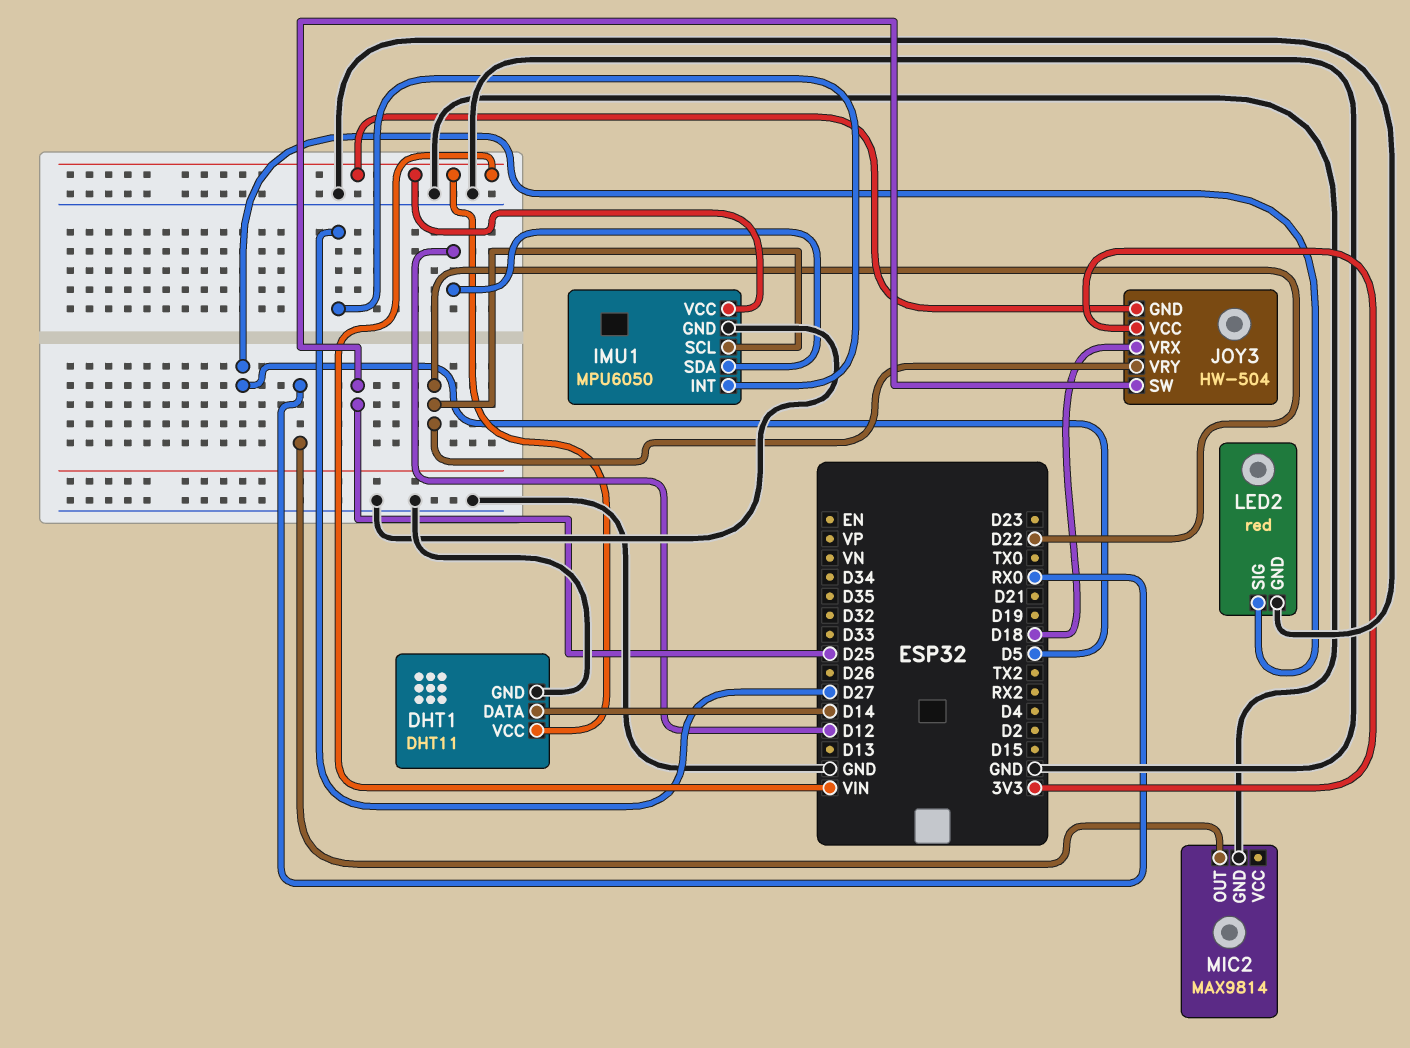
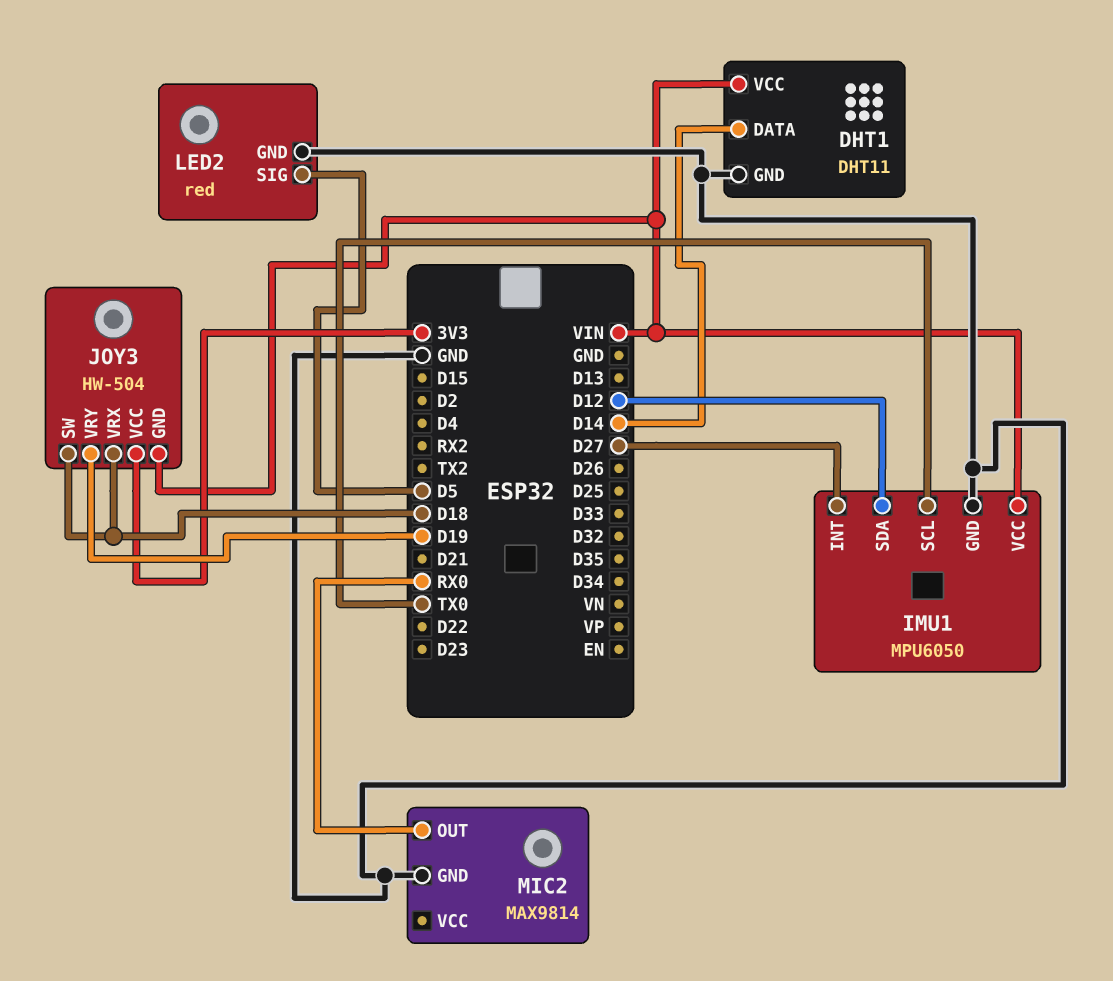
IMU1 pin SCL: D22 -> TX0
JOY3 pin SW: D25 -> D18
JOY3 pin VRY: D22 -> D19

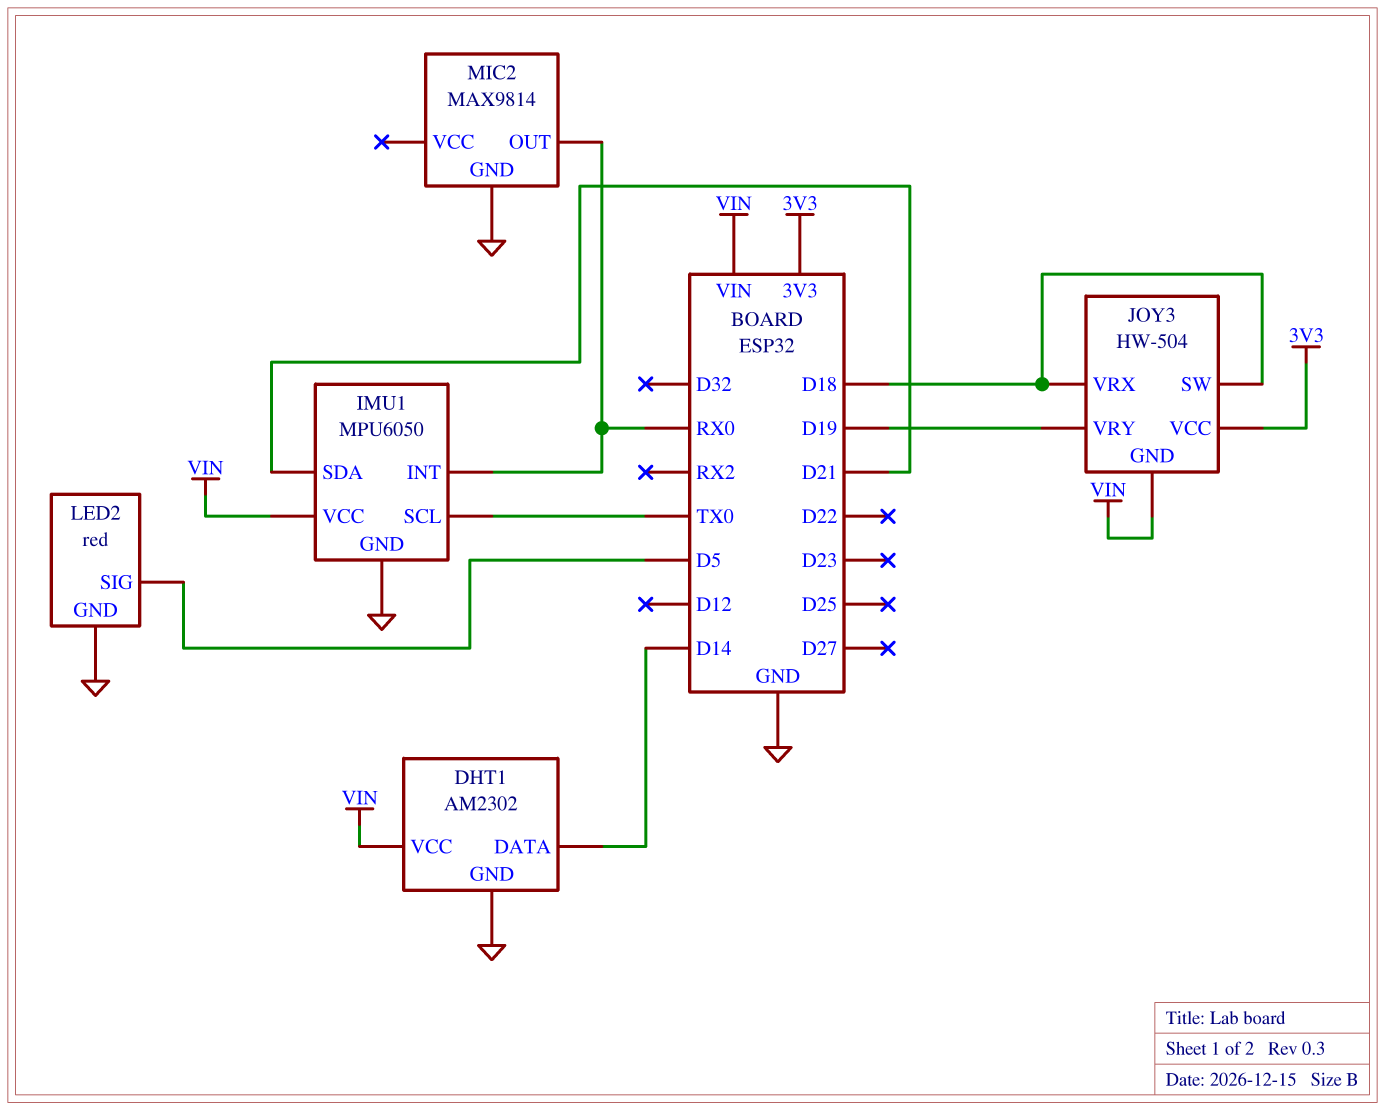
DHT1: DHT11 -> AM2302
IMU1 pin INT: D27 -> RX0
IMU1 pin SDA: D12 -> D21

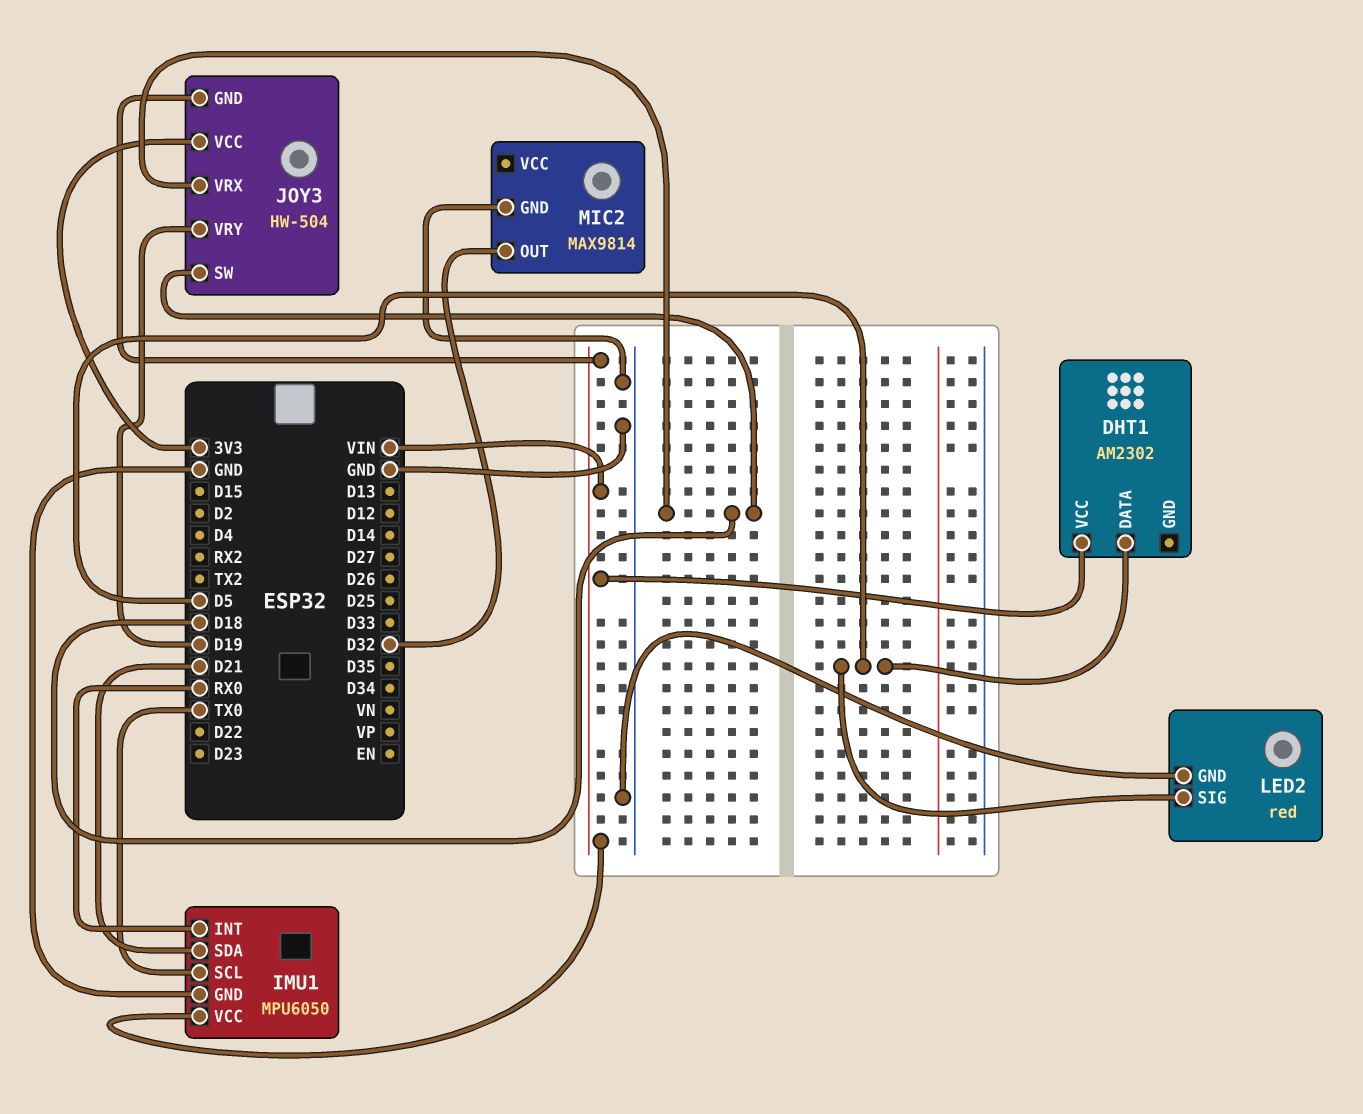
DHT1 pin DATA: D14 -> D5
DHT1 pin GND: GND -> none
MIC2 pin OUT: RX0 -> D32

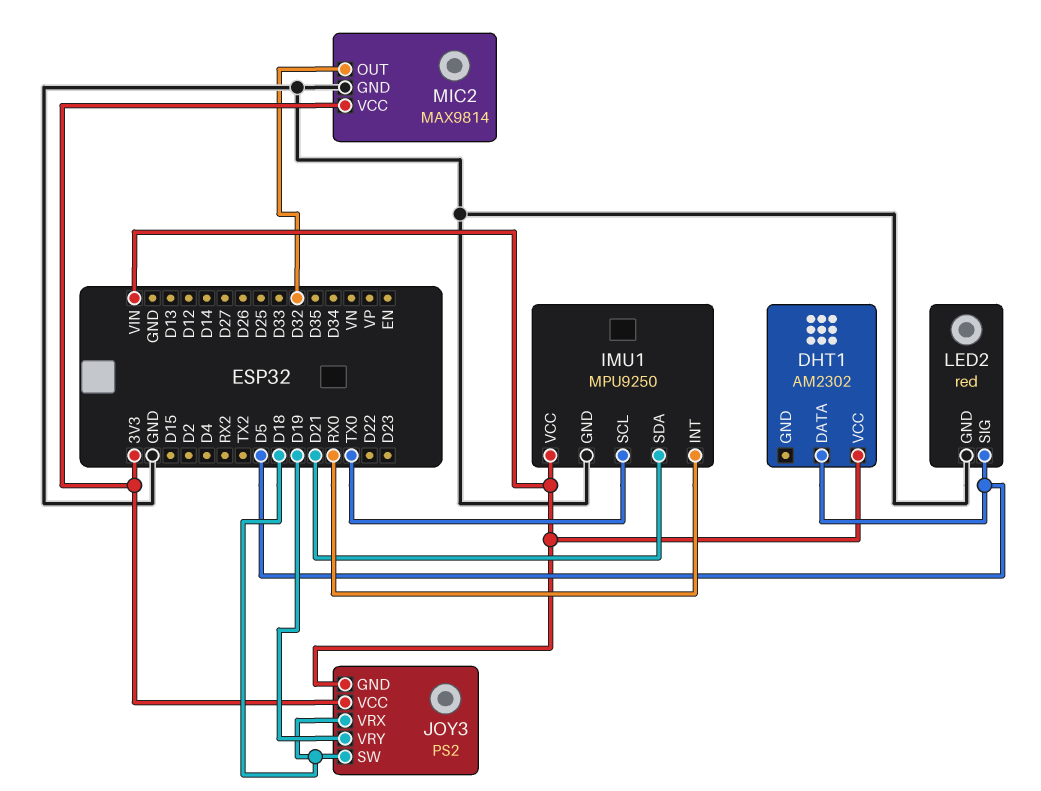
IMU1: MPU6050 -> MPU9250
JOY3: HW-504 -> PS2
MIC2 pin VCC: none -> 3V3

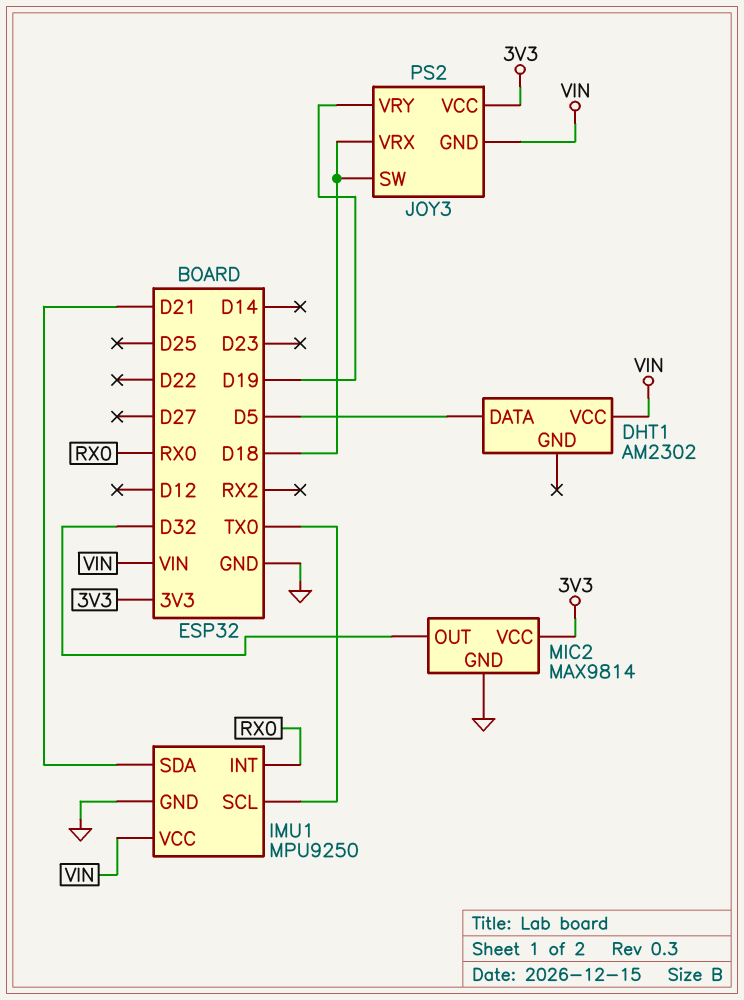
LED2: red -> none
LED2 pin GND: GND -> none
LED2 pin SIG: D5 -> none

